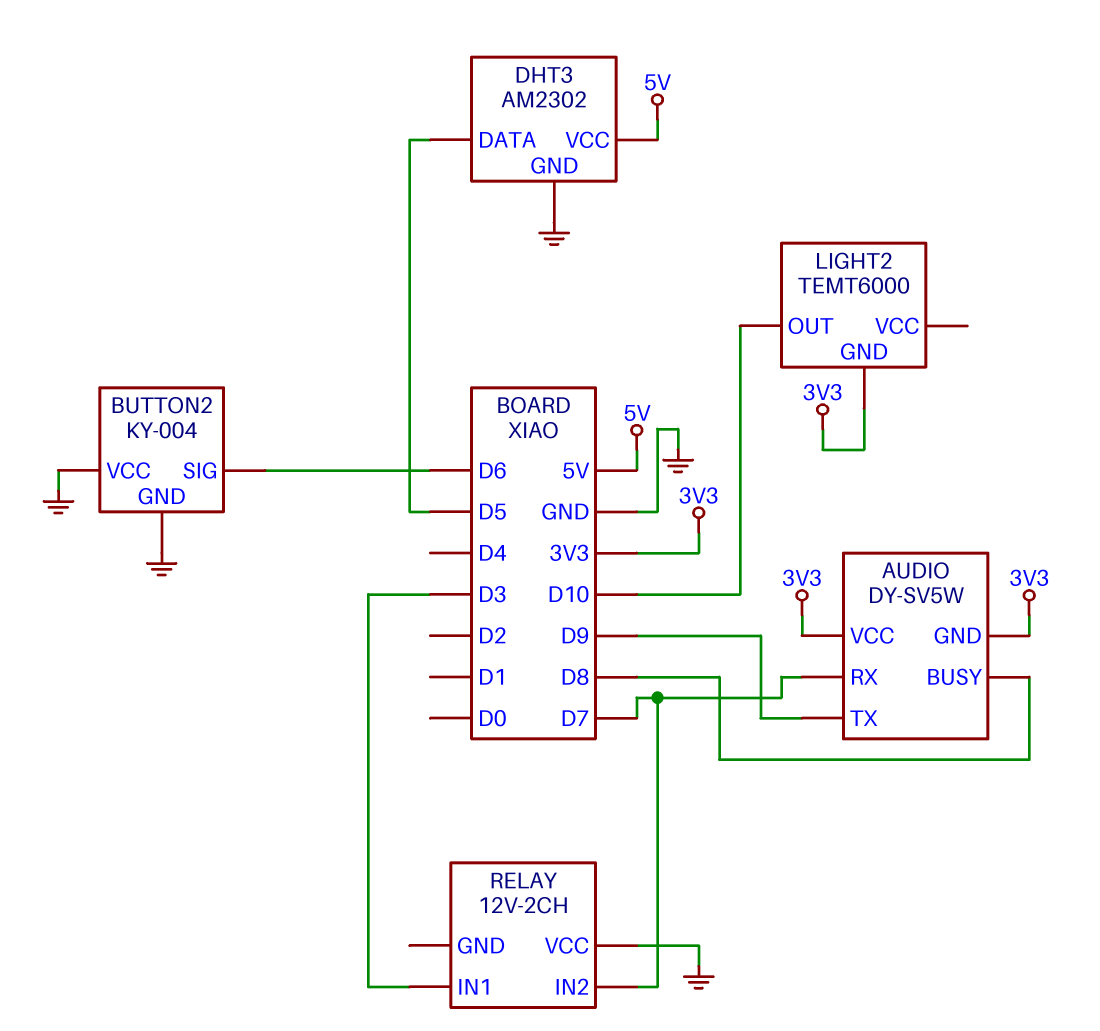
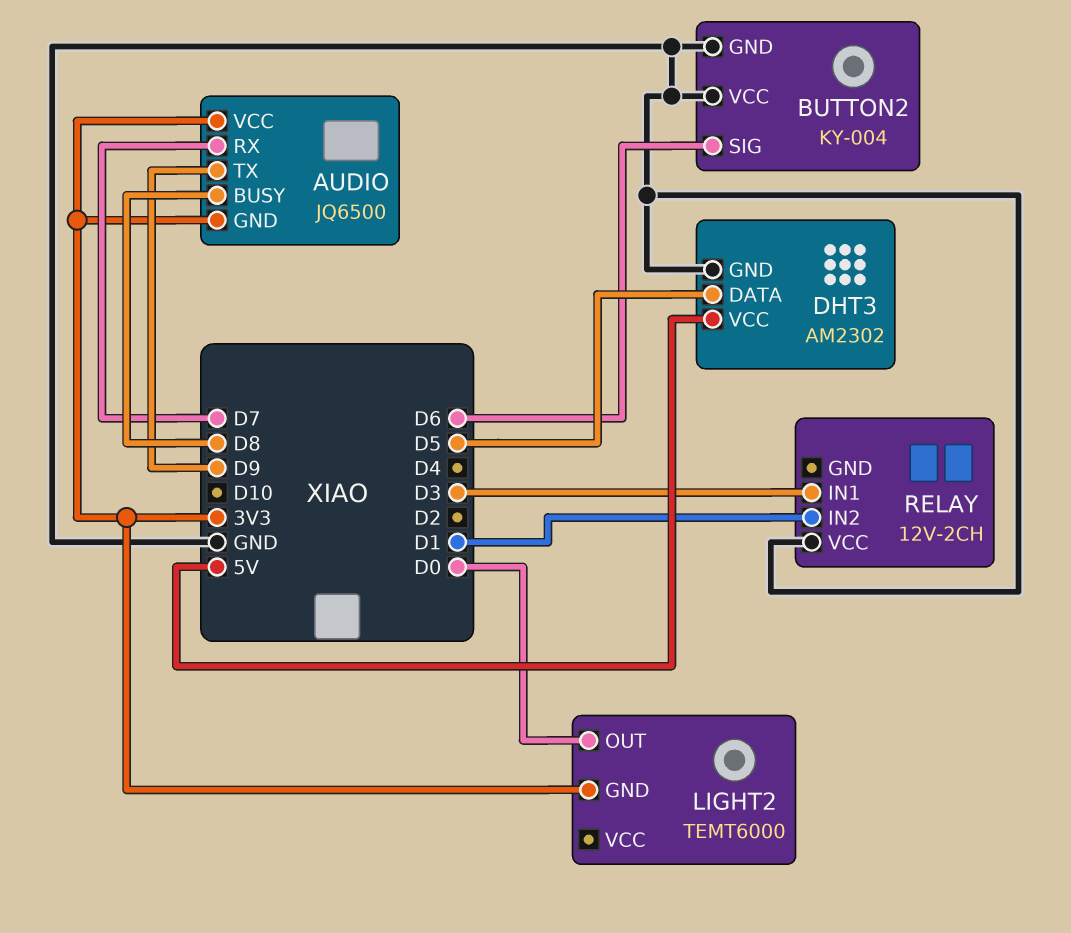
AUDIO: DY-SV5W -> JQ6500
LIGHT2 pin OUT: D10 -> D0
RELAY pin IN2: D7 -> D1

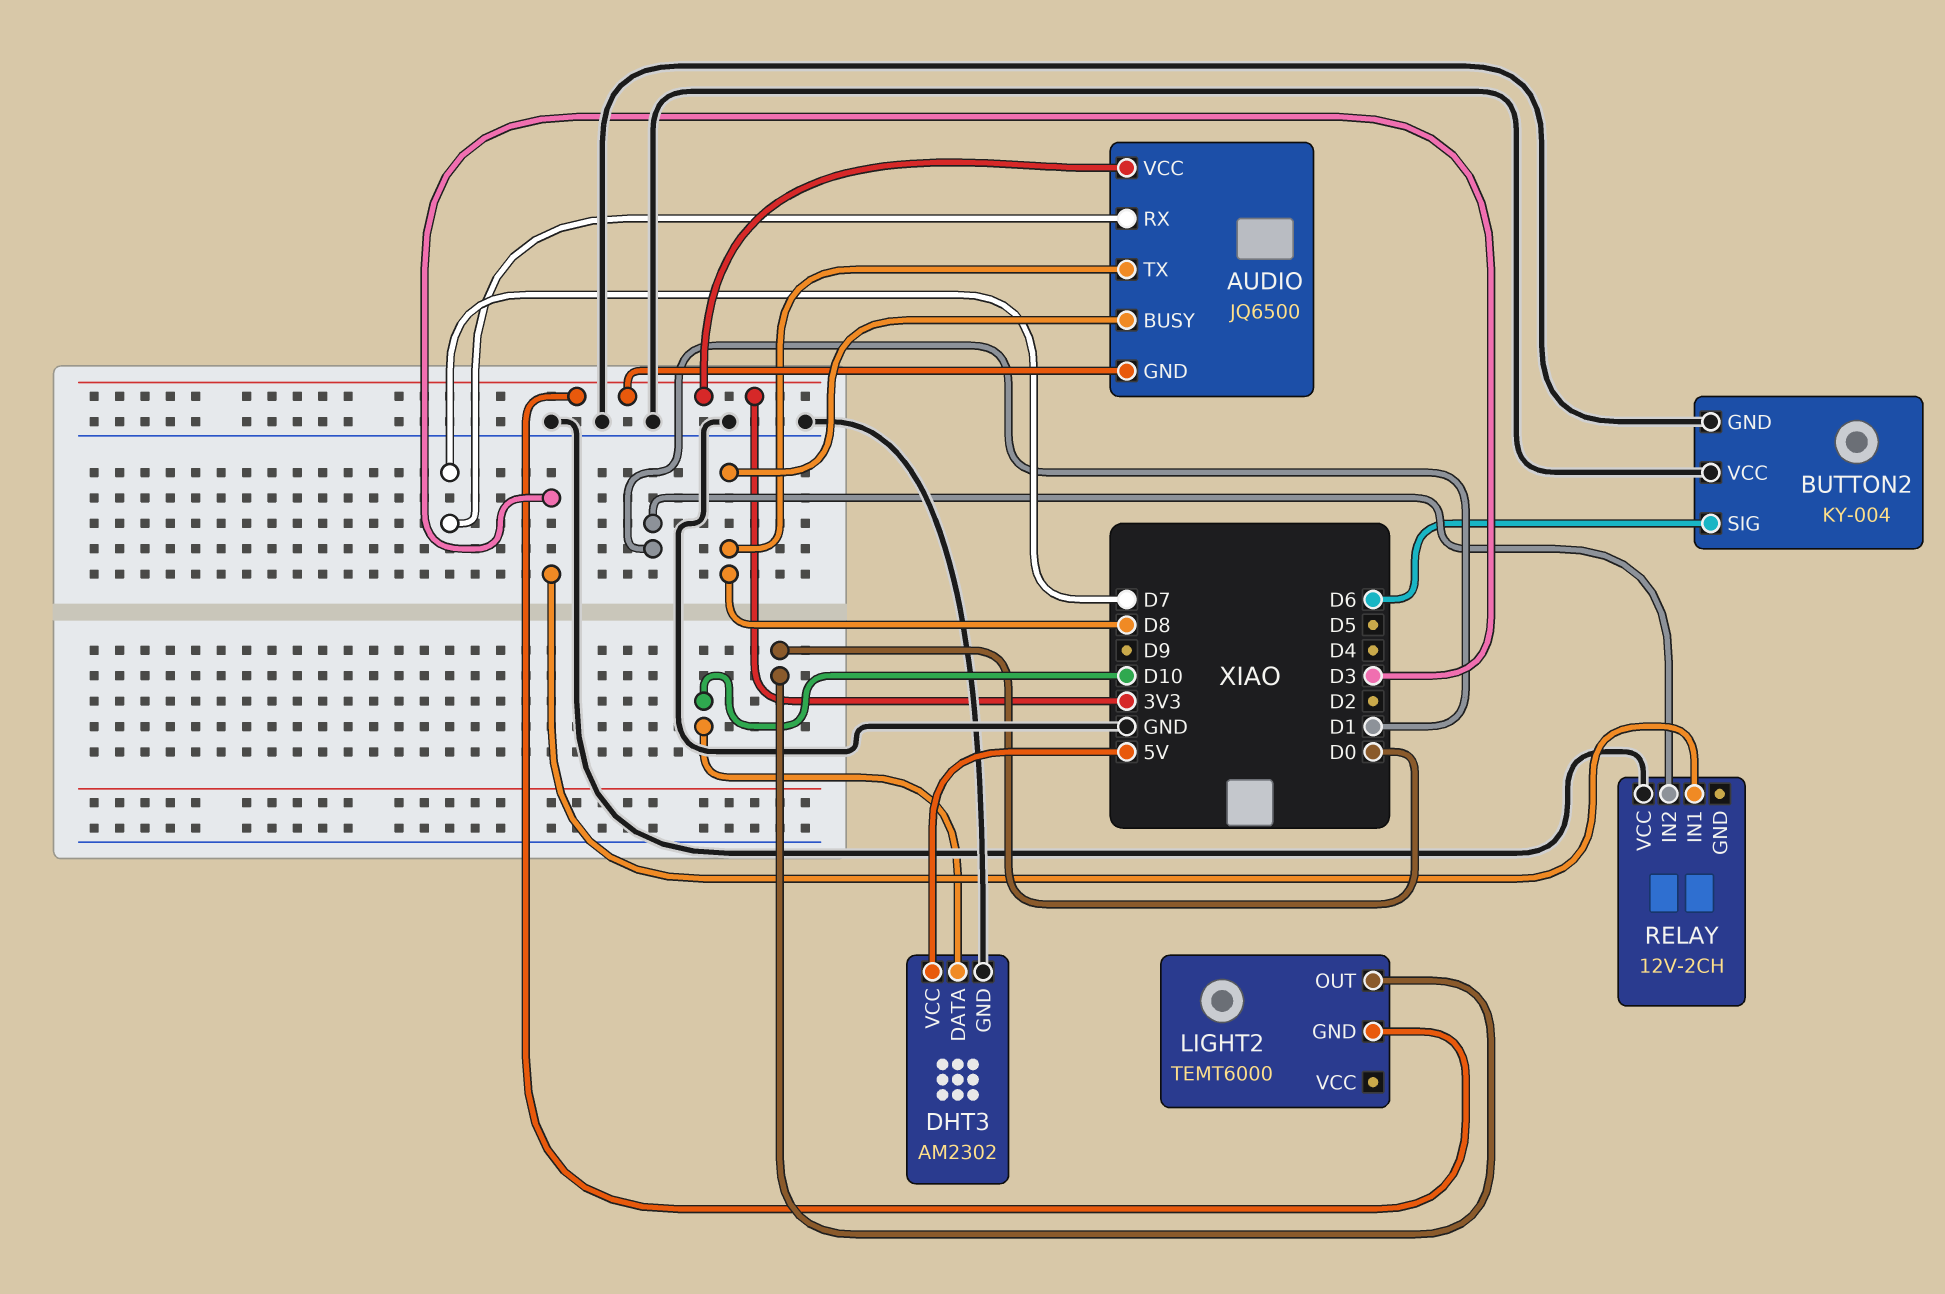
AUDIO pin TX: D9 -> D8
DHT3 pin DATA: D5 -> D10

